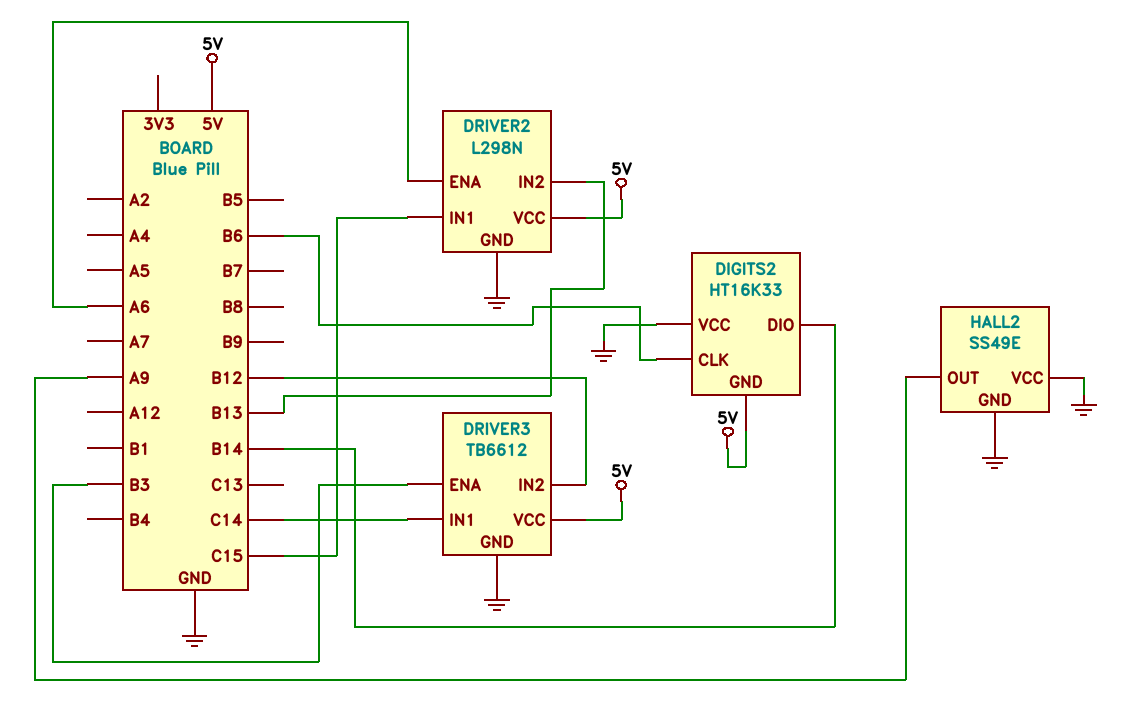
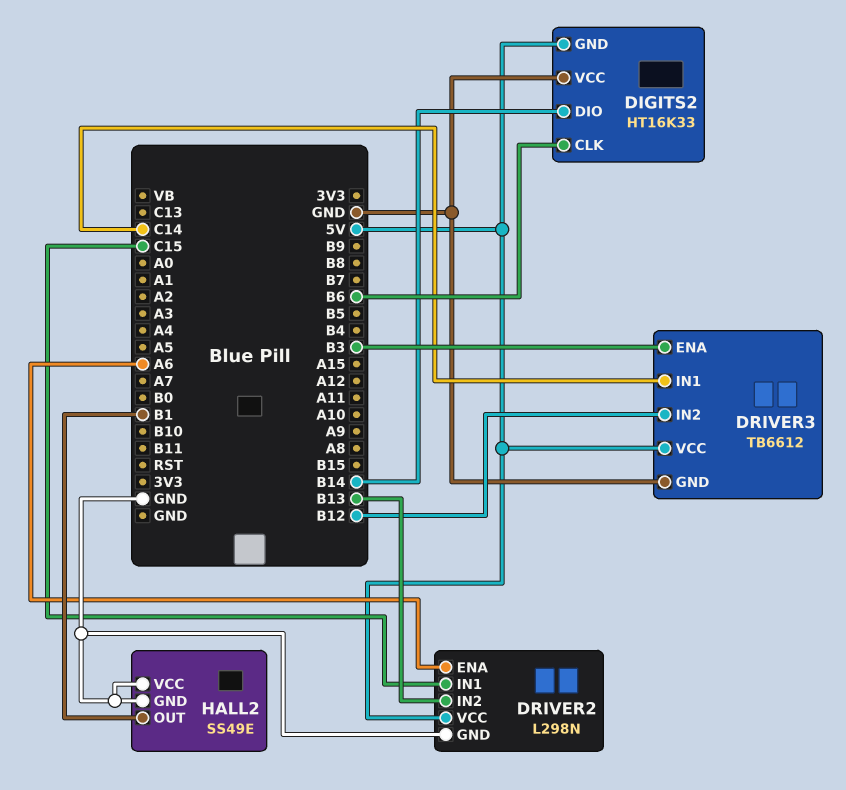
HALL2 pin OUT: A9 -> B1

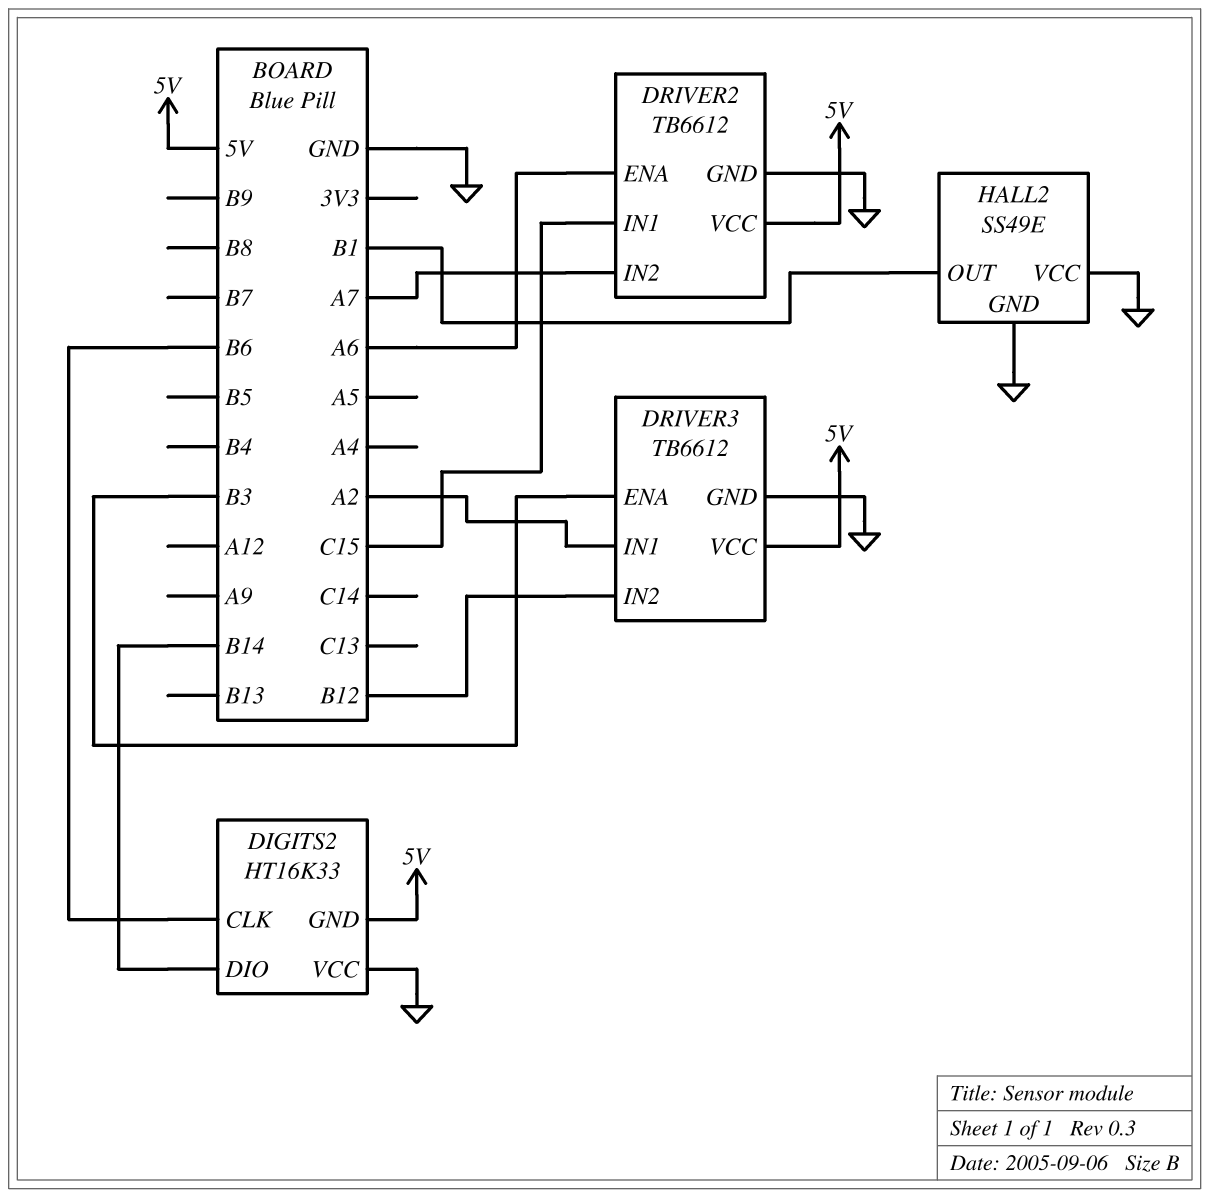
DRIVER2: L298N -> TB6612
DRIVER2 pin IN2: B13 -> A7
DRIVER3 pin IN1: C14 -> A2

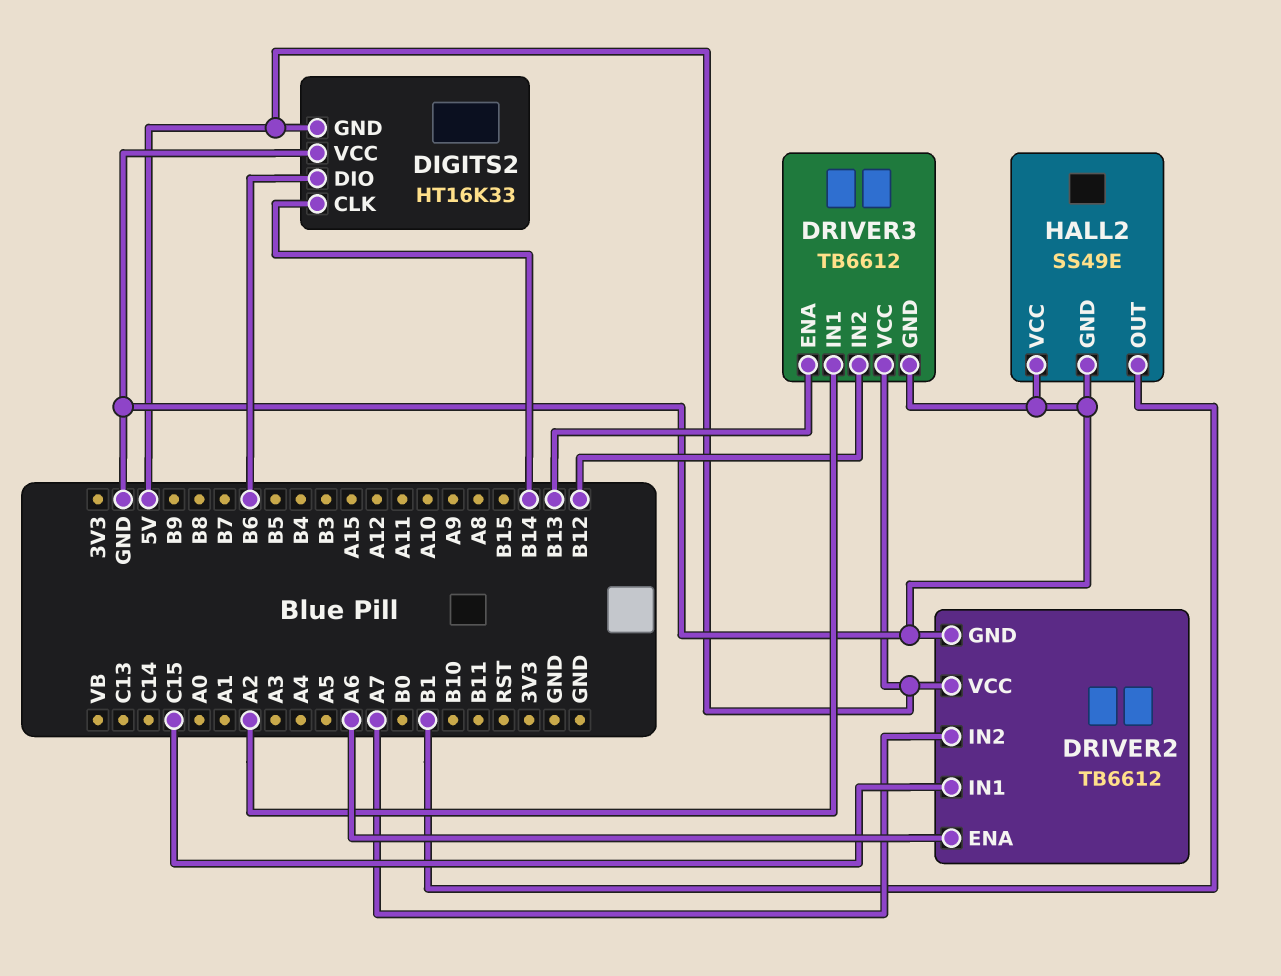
DIGITS2 pin CLK: B6 -> B14
DIGITS2 pin DIO: B14 -> B6
DRIVER3 pin ENA: B3 -> B13

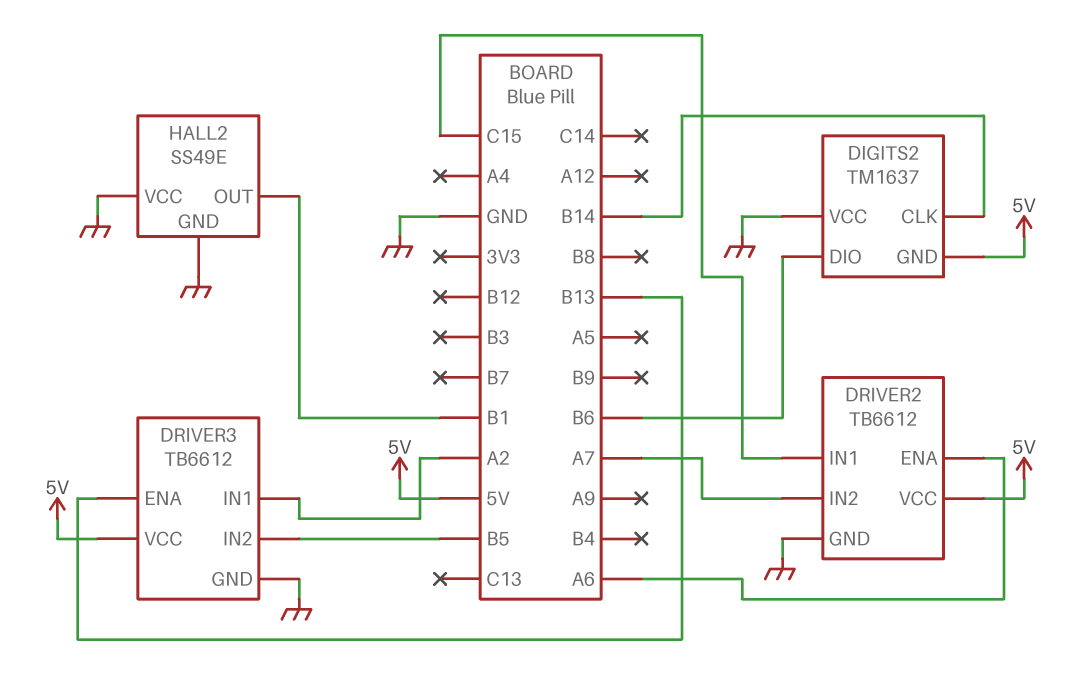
DIGITS2: HT16K33 -> TM1637
DRIVER3 pin IN2: B12 -> B5

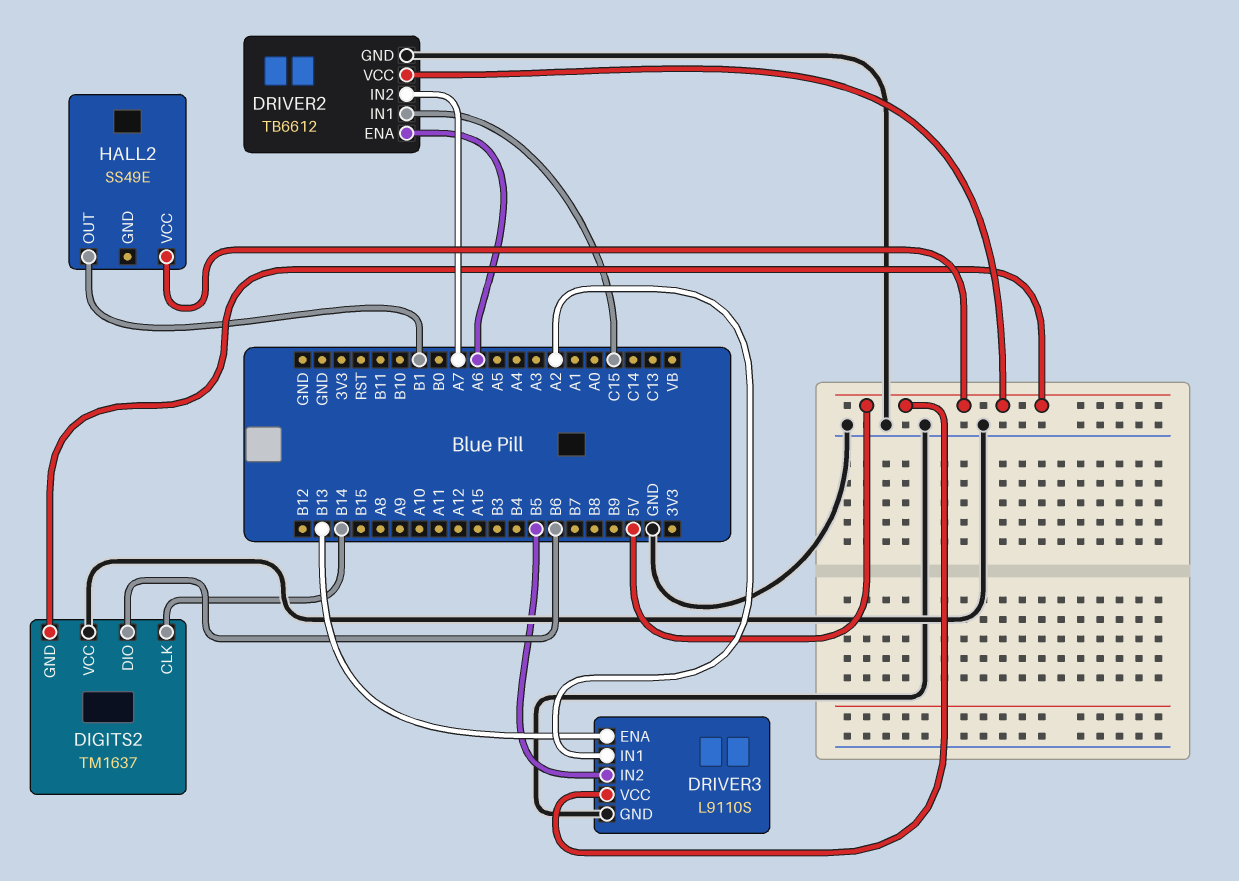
DRIVER3: TB6612 -> L9110S
HALL2 pin GND: GND -> none
HALL2 pin VCC: GND -> 5V

